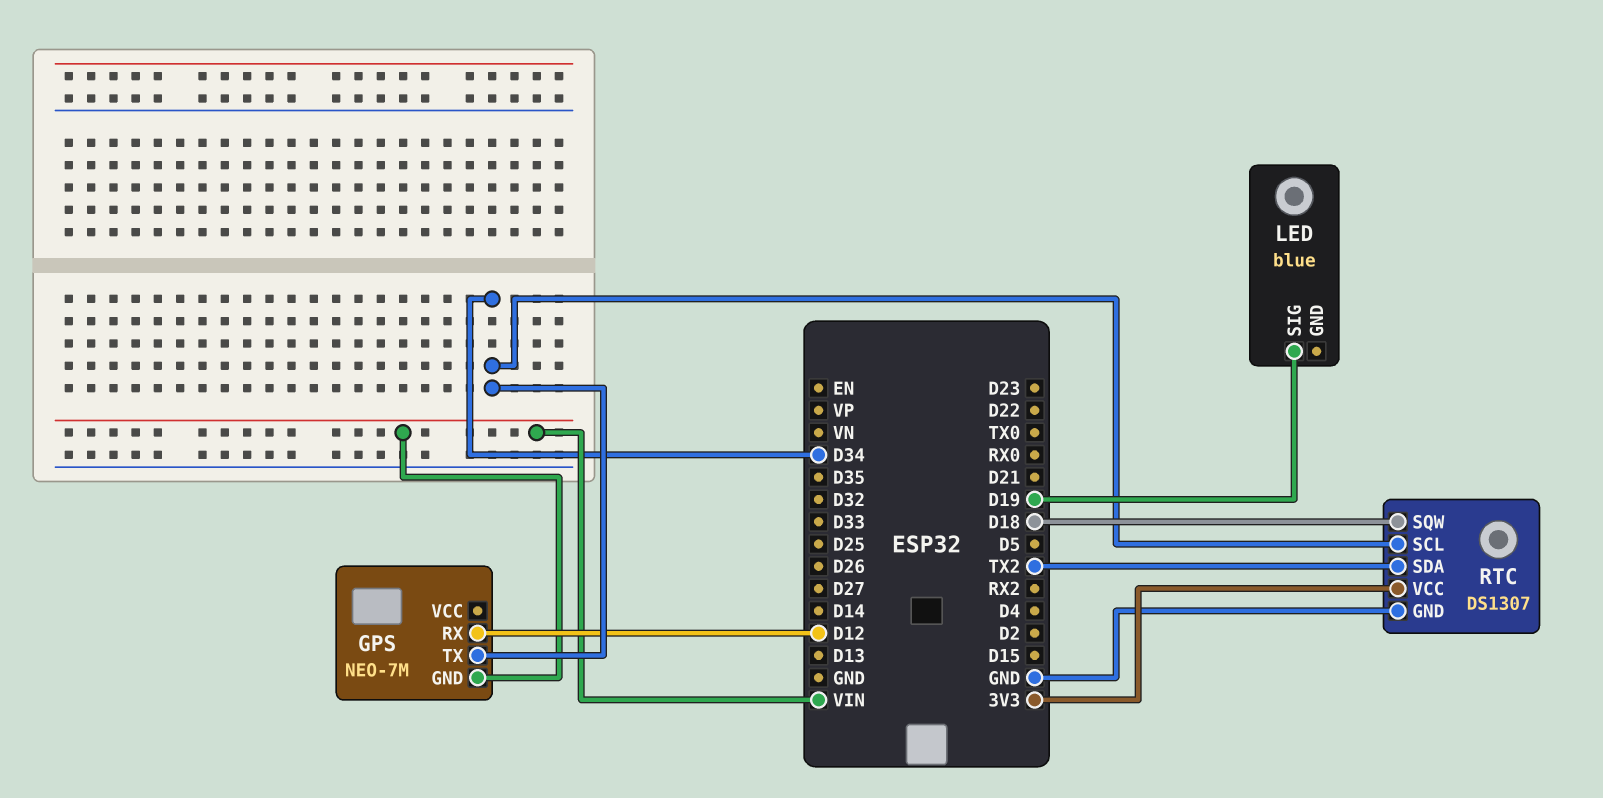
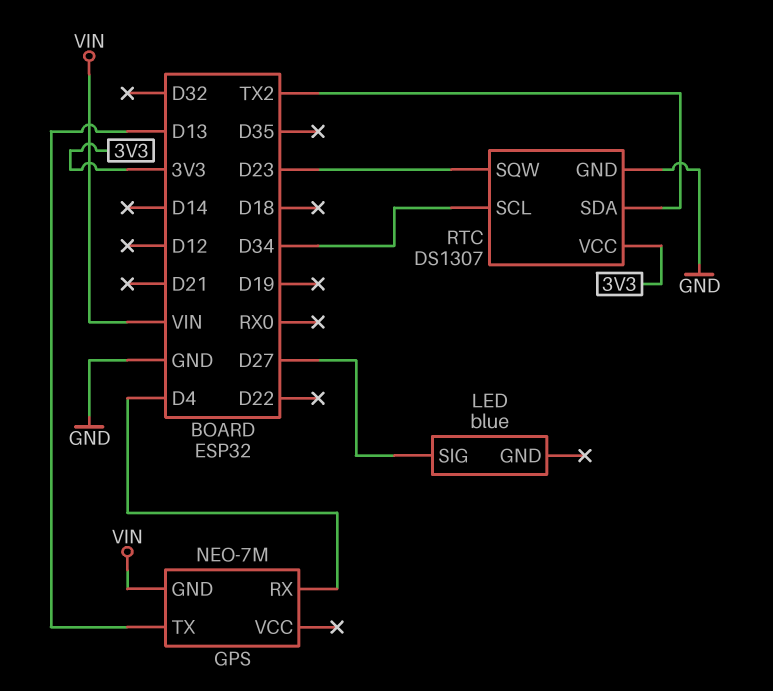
GPS pin RX: D12 -> D4
GPS pin TX: D34 -> D13
LED pin SIG: D19 -> D27
RTC pin SQW: D18 -> D23

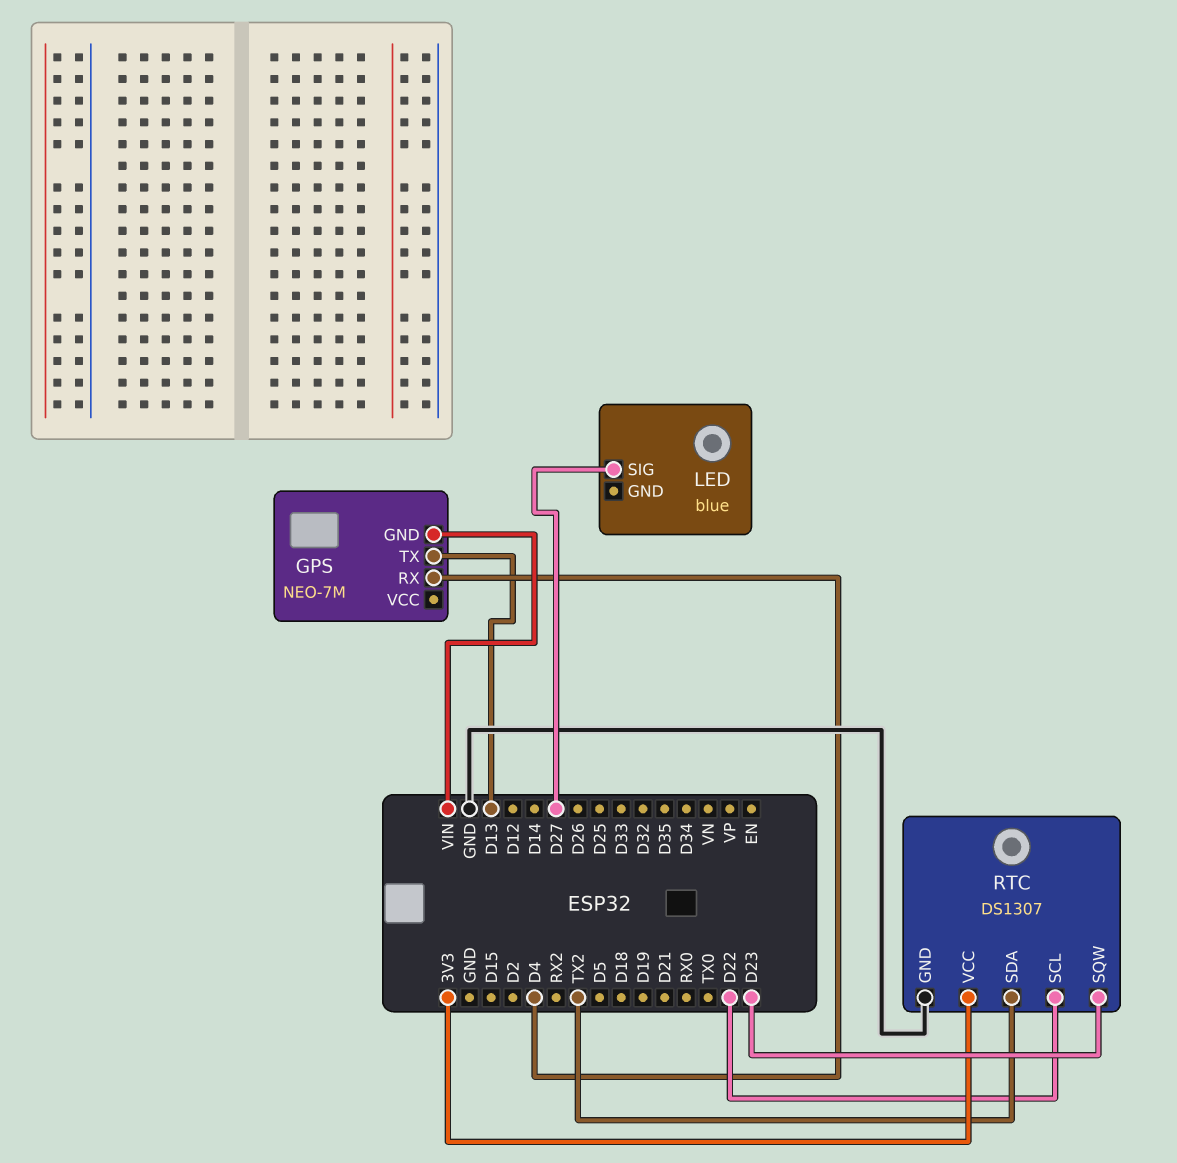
RTC pin SCL: D34 -> D22

